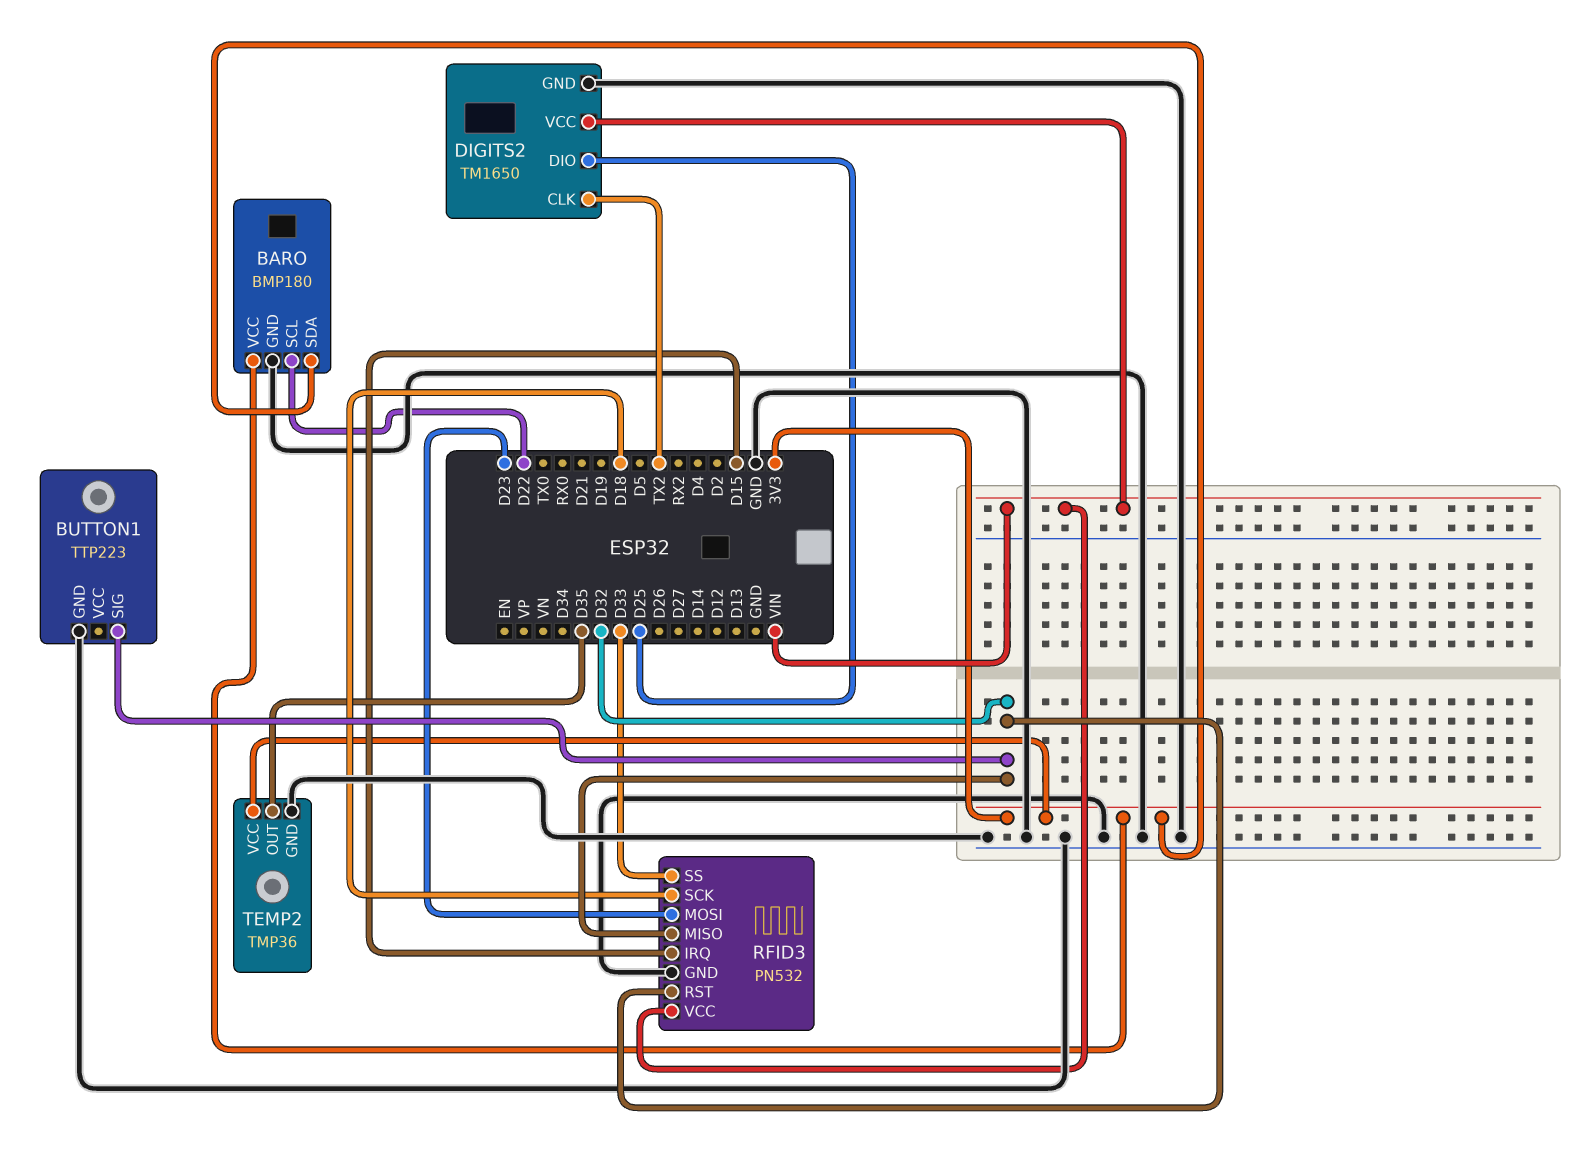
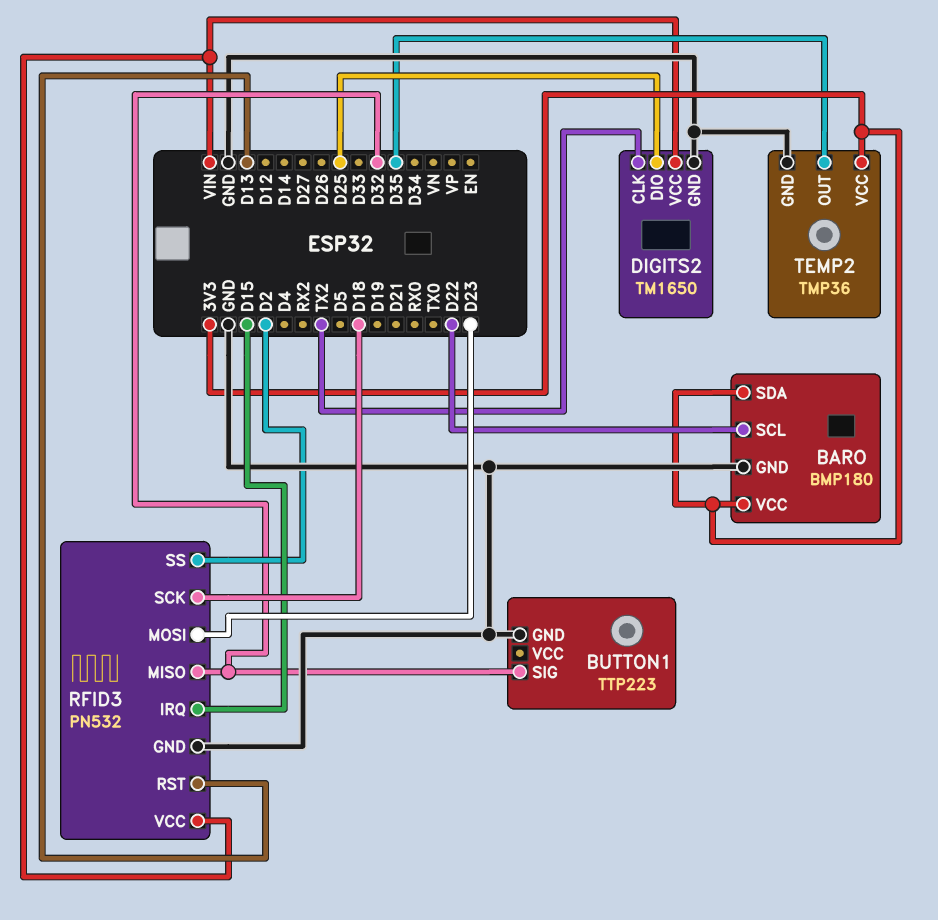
RFID3 pin RST: D32 -> D13
RFID3 pin SS: D33 -> D2

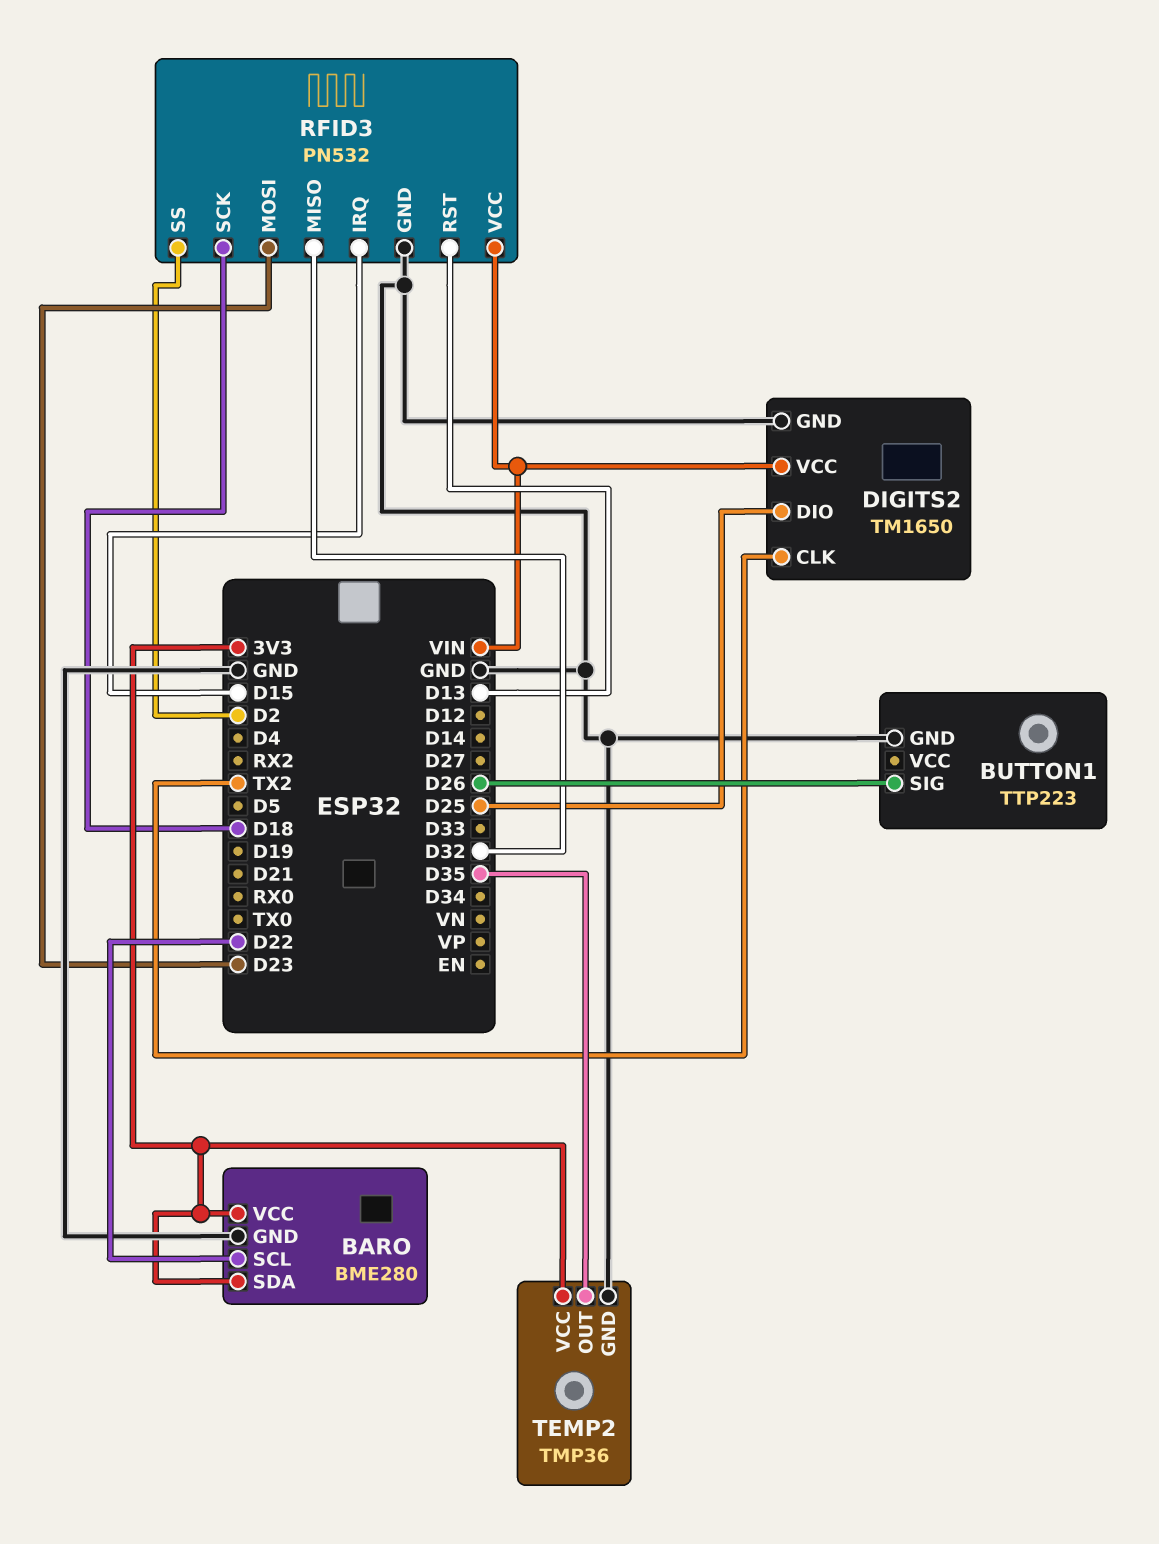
BARO: BMP180 -> BME280
BUTTON1 pin SIG: D32 -> D26

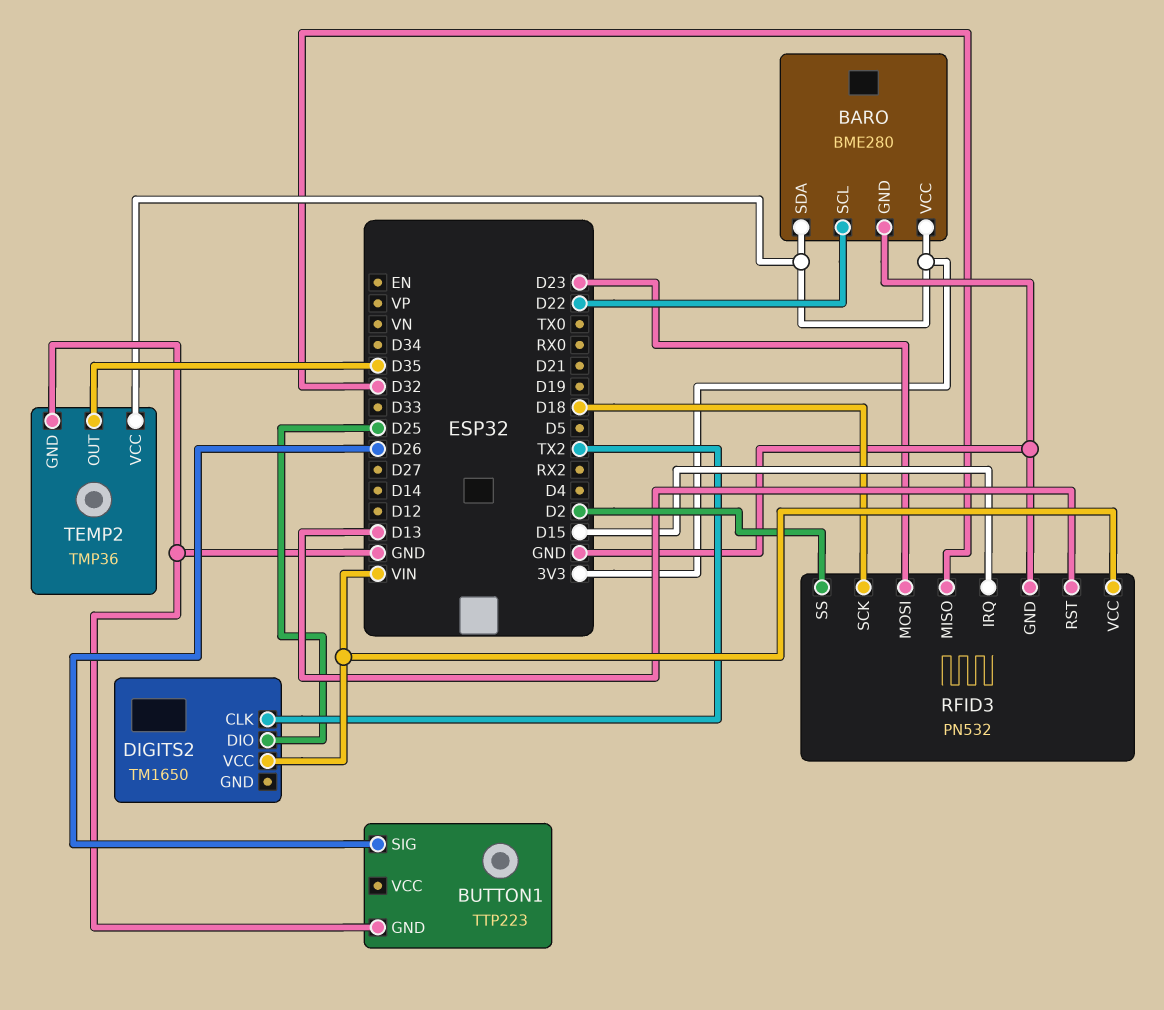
DIGITS2 pin GND: GND -> none

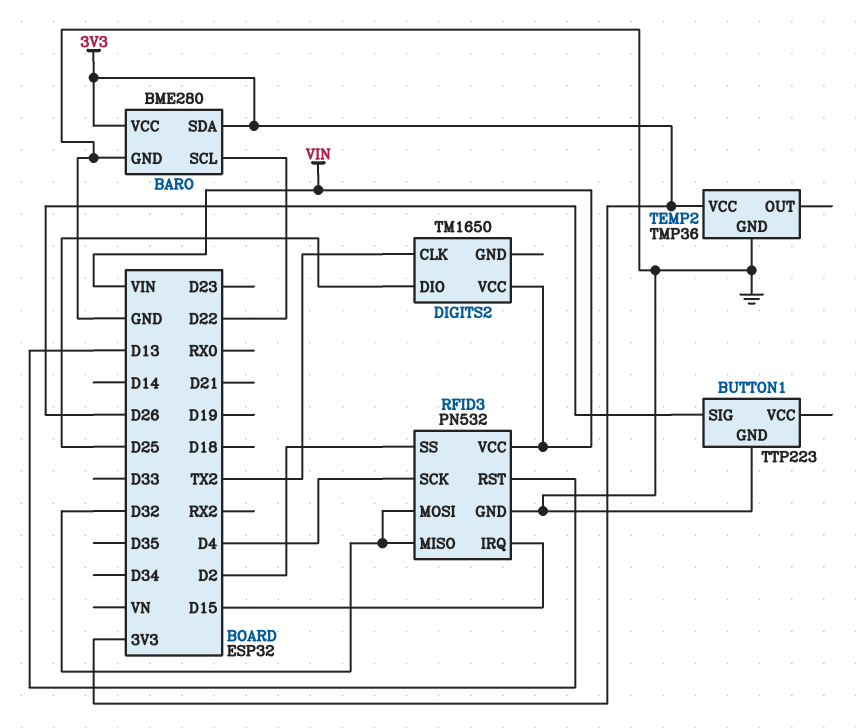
RFID3 pin MOSI: D23 -> D32
RFID3 pin SCK: D18 -> D4
TEMP2 pin OUT: D35 -> none

